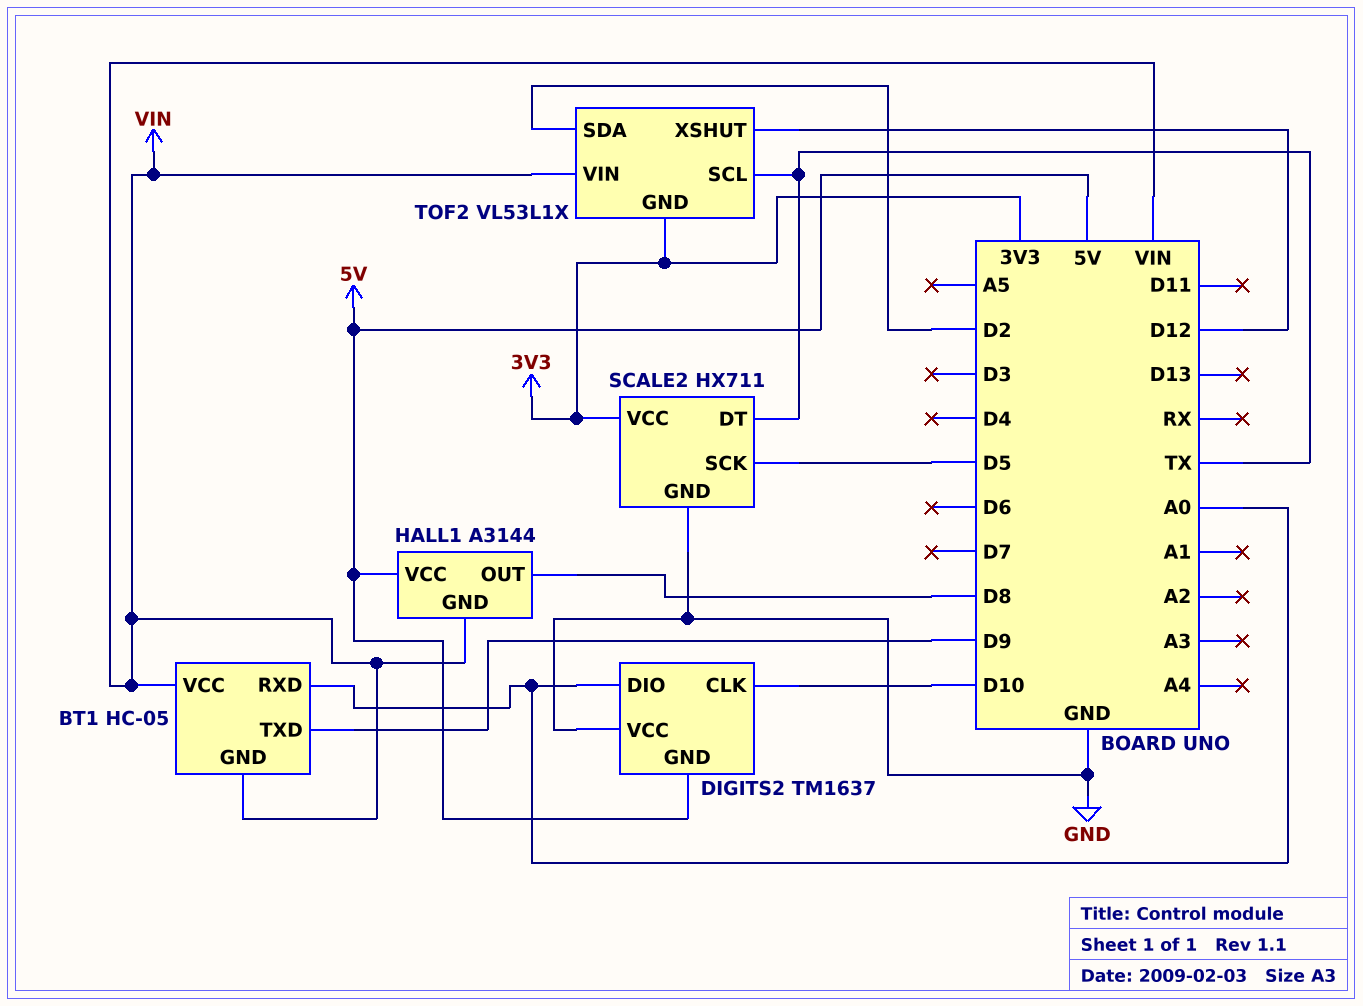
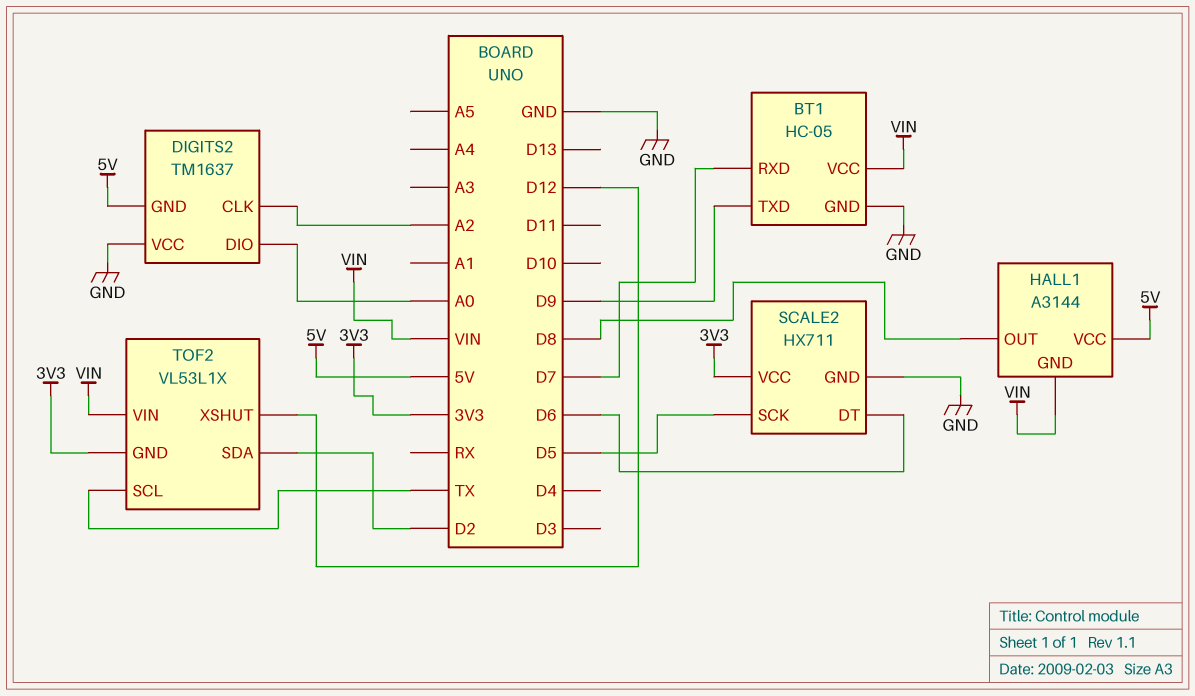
BT1 pin GND: VIN -> GND
BT1 pin RXD: A0 -> D7
DIGITS2 pin CLK: D10 -> A2
SCALE2 pin DT: TX -> D6

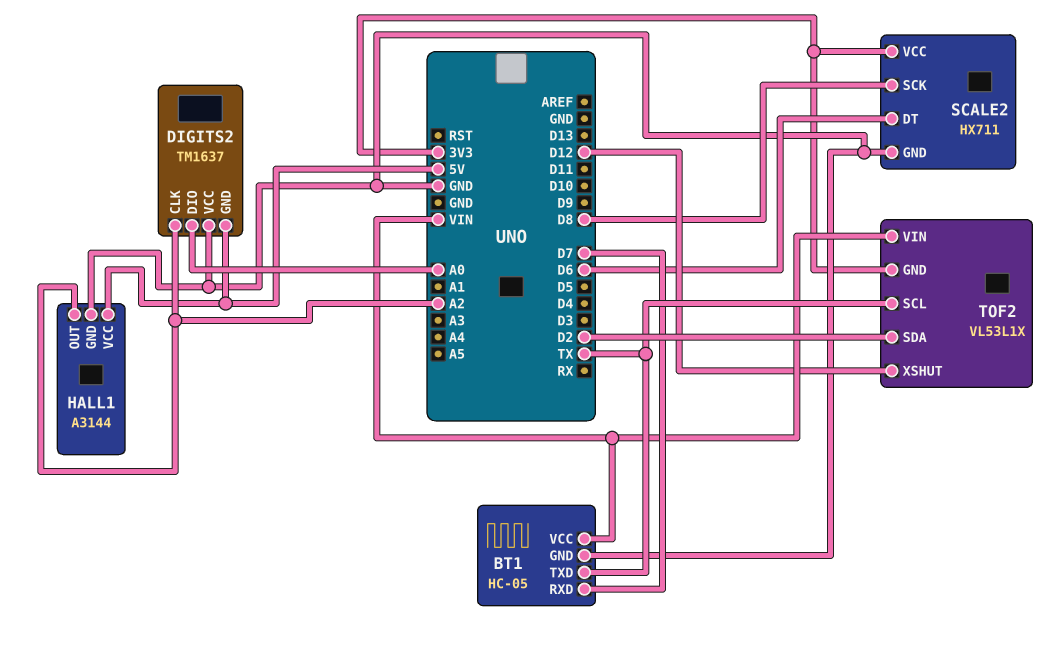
BT1 pin TXD: D9 -> TX
HALL1 pin GND: VIN -> GND
HALL1 pin OUT: D8 -> A2
SCALE2 pin SCK: D5 -> D8

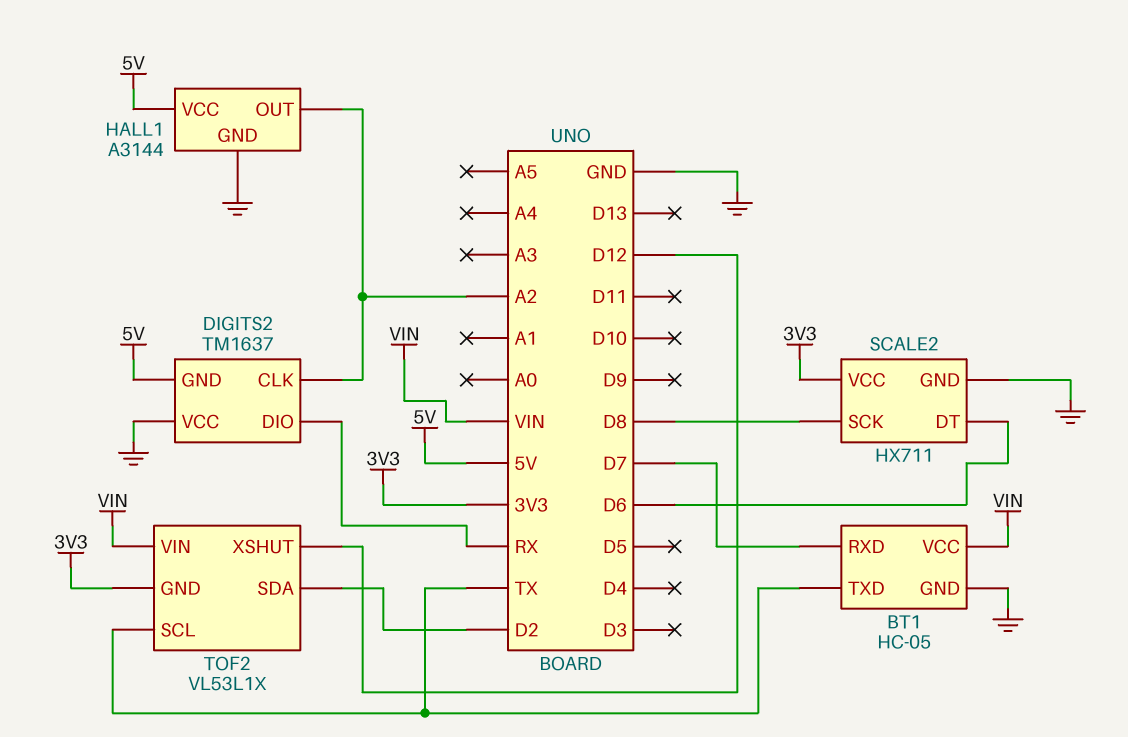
DIGITS2 pin DIO: A0 -> RX

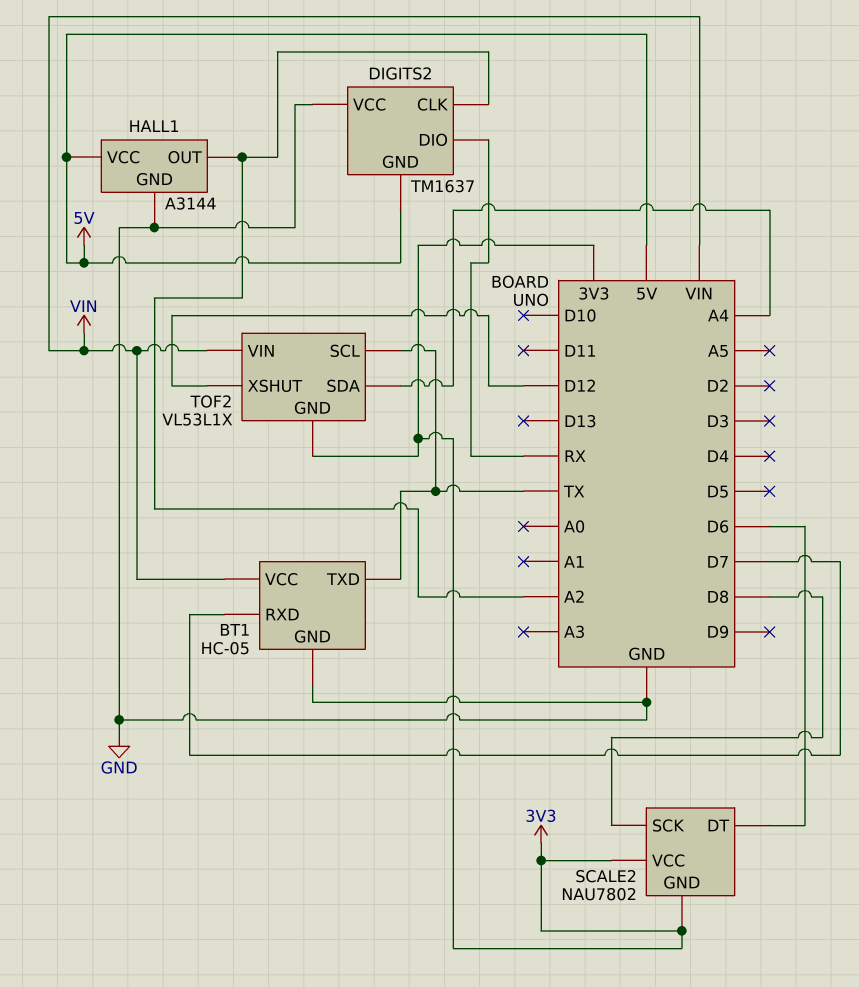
SCALE2: HX711 -> NAU7802
SCALE2 pin GND: GND -> 3V3
TOF2 pin SDA: D2 -> A4

